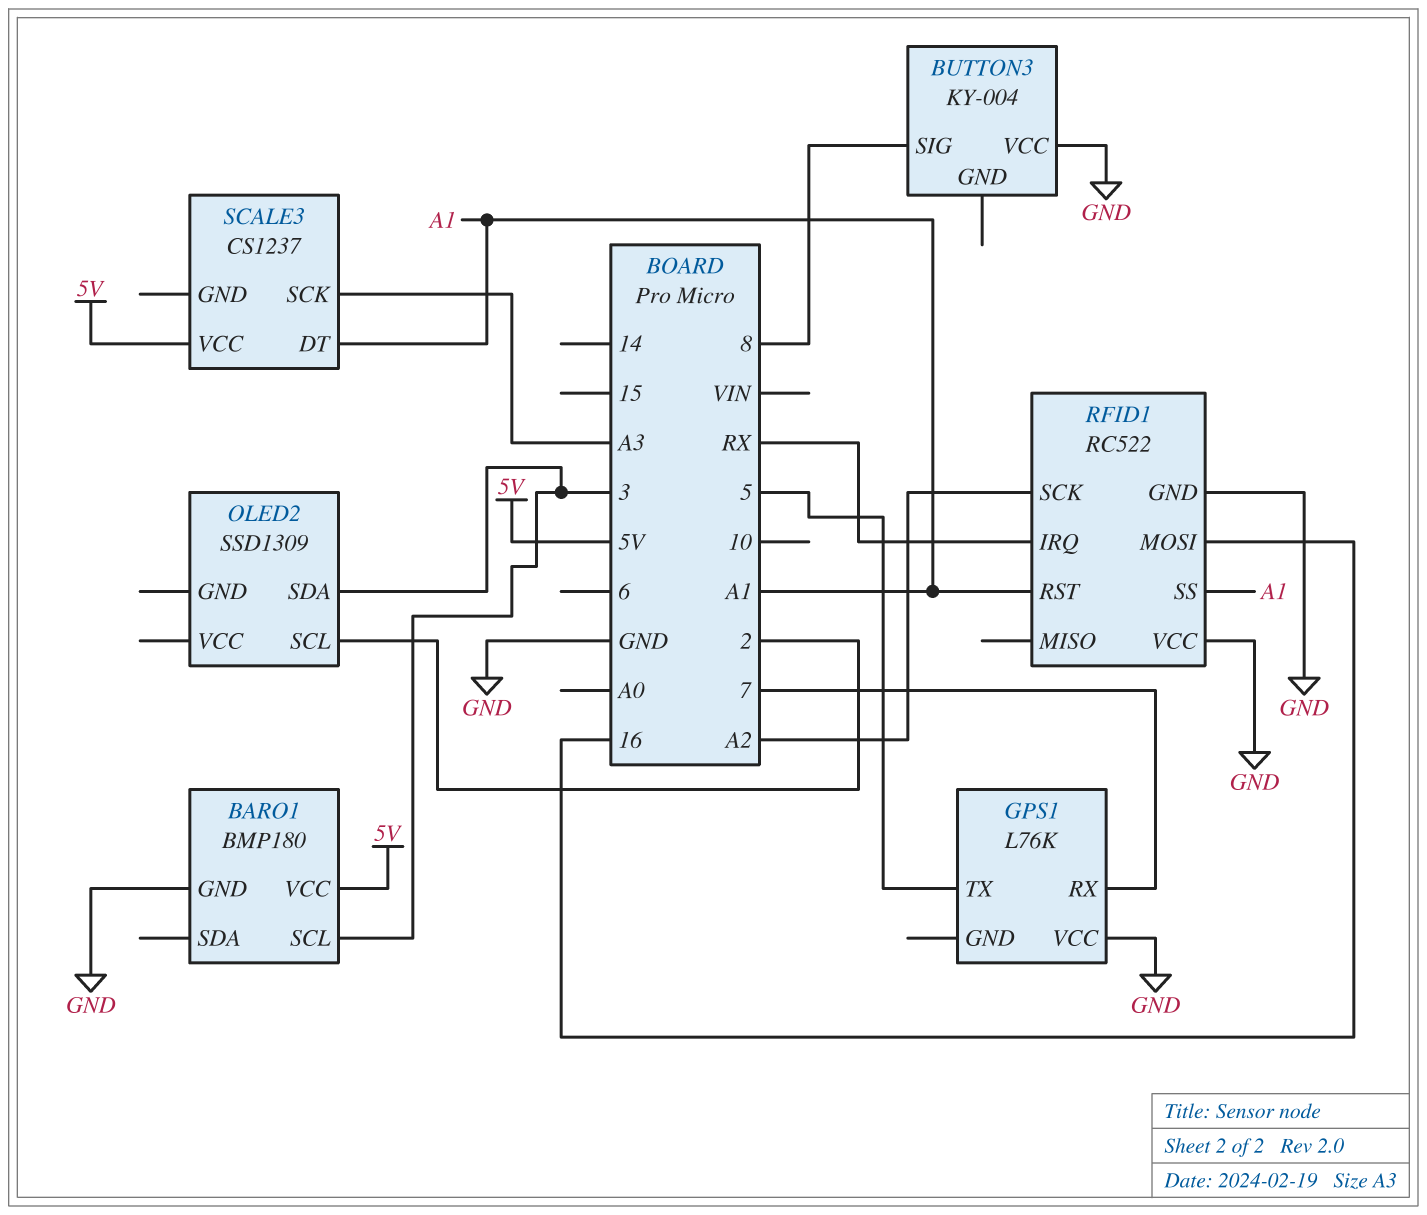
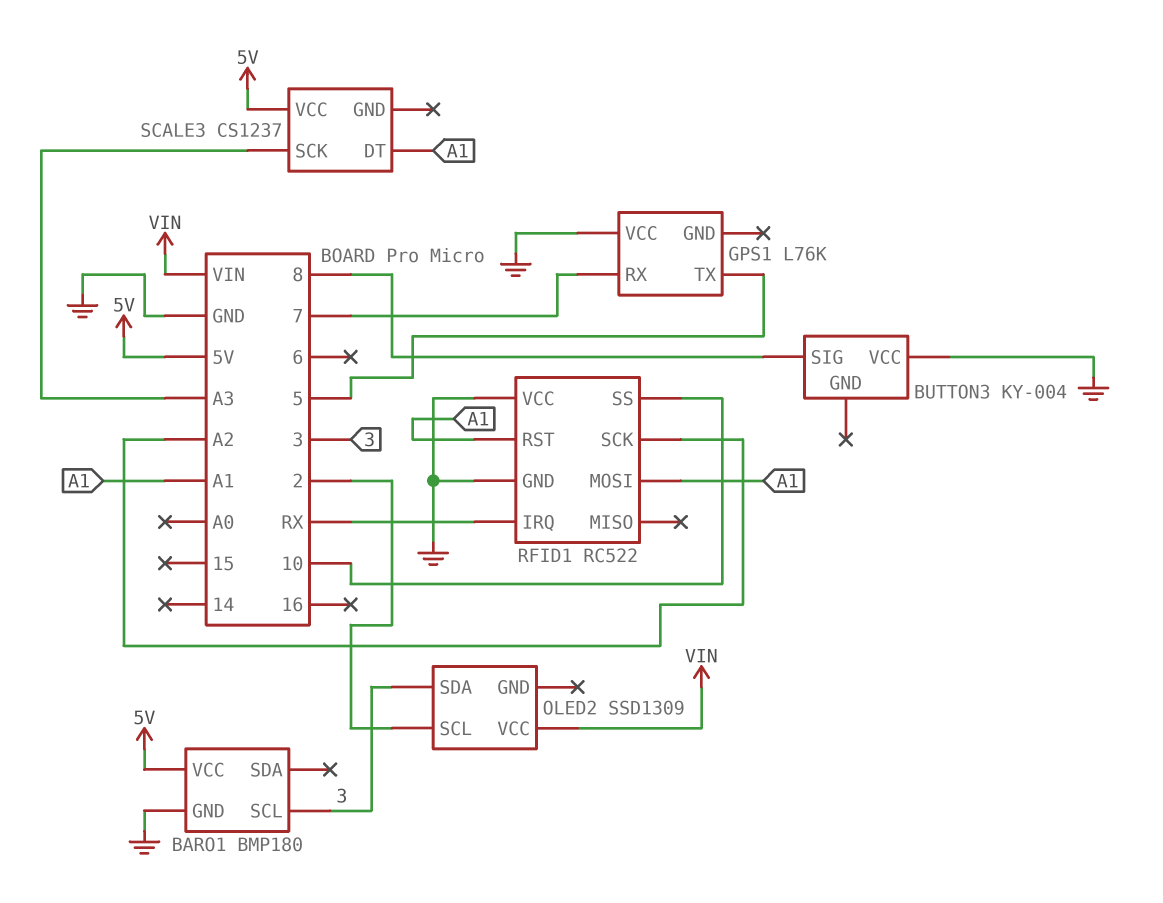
OLED2 pin VCC: none -> VIN
RFID1 pin MOSI: 16 -> A1
RFID1 pin SS: A1 -> 10

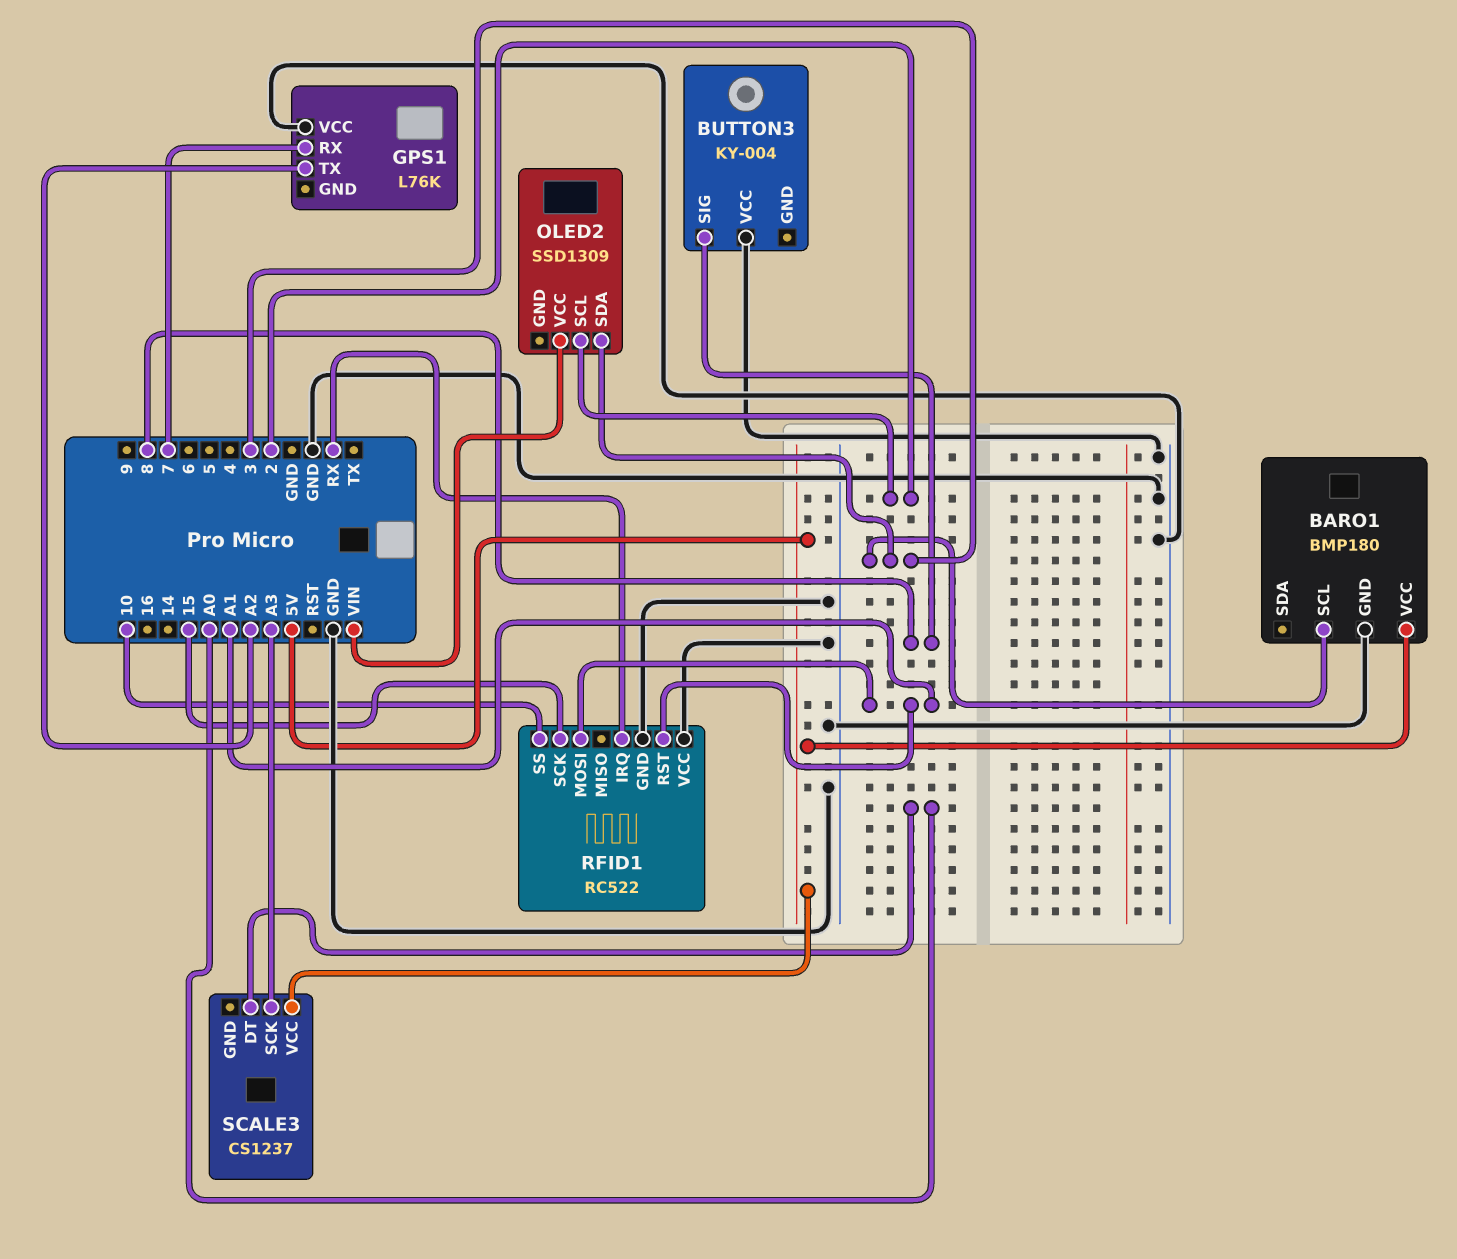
GPS1 pin TX: 5 -> A2
RFID1 pin SCK: A2 -> 15
SCALE3 pin DT: A1 -> A0

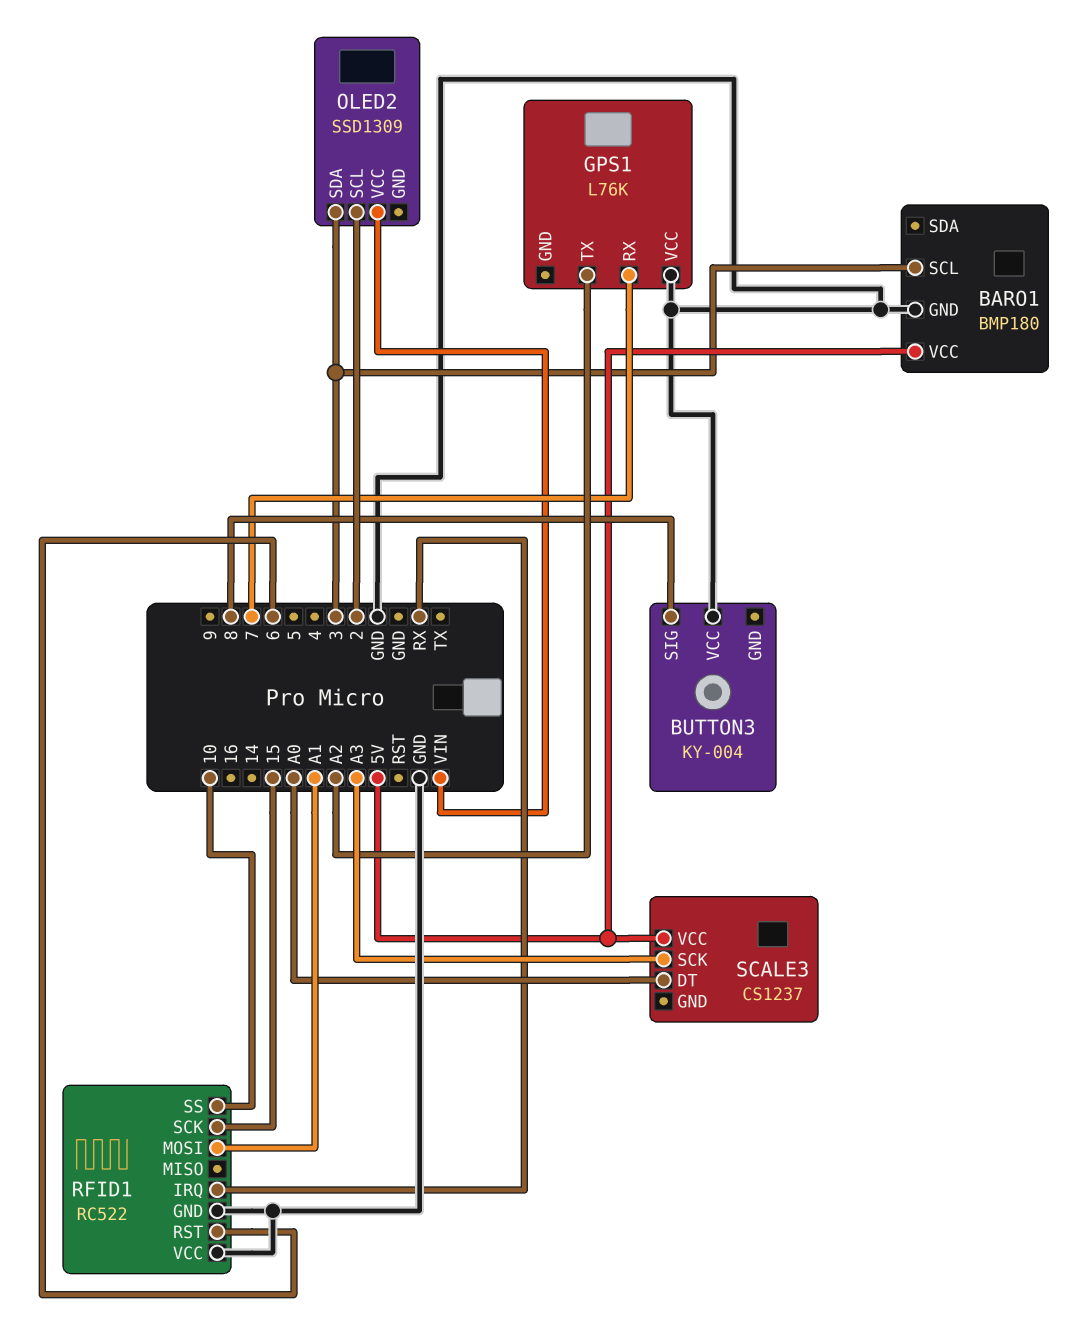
RFID1 pin RST: A1 -> 6

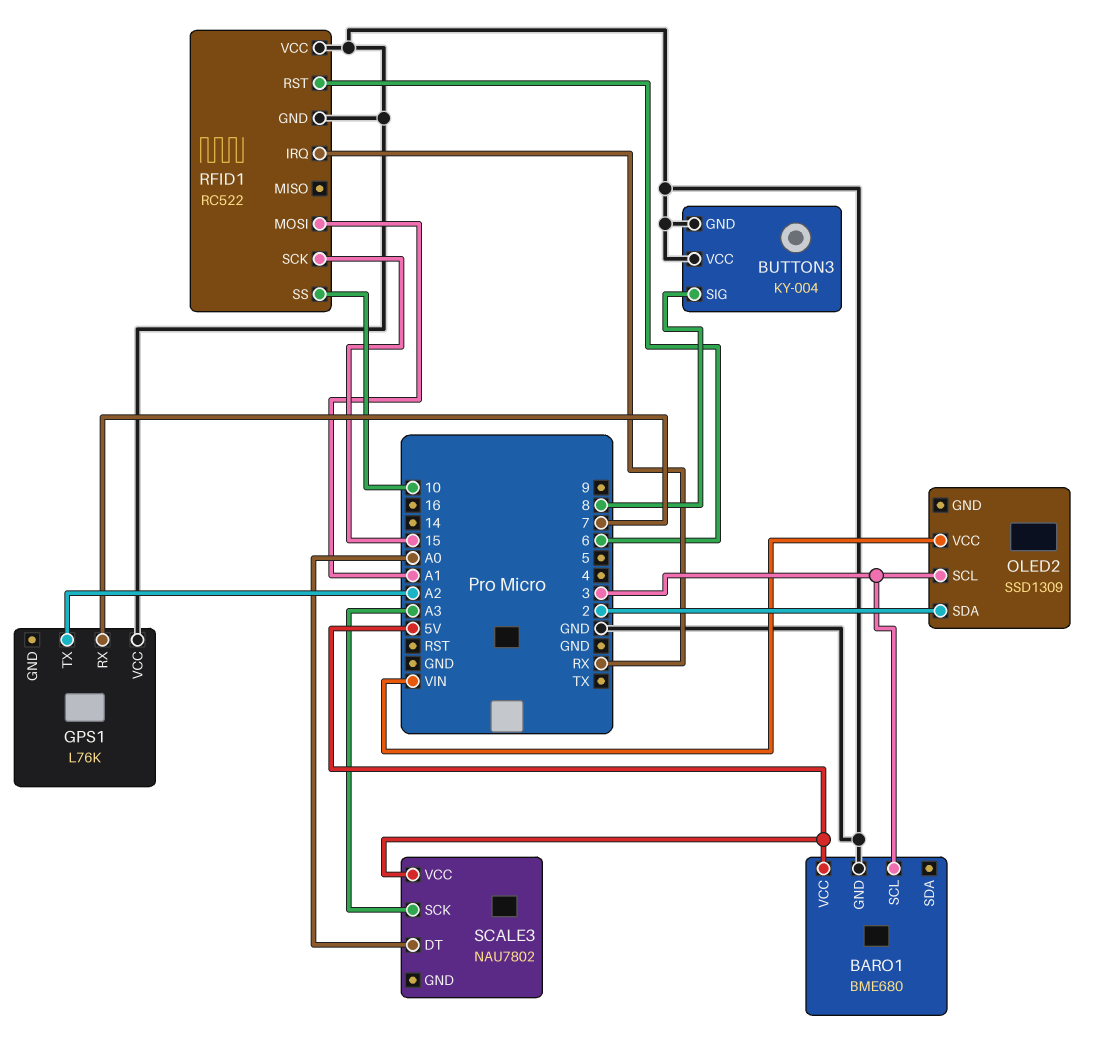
BARO1: BMP180 -> BME680
BUTTON3 pin GND: none -> GND
OLED2 pin SCL: 2 -> 3
OLED2 pin SDA: 3 -> 2
SCALE3: CS1237 -> NAU7802

